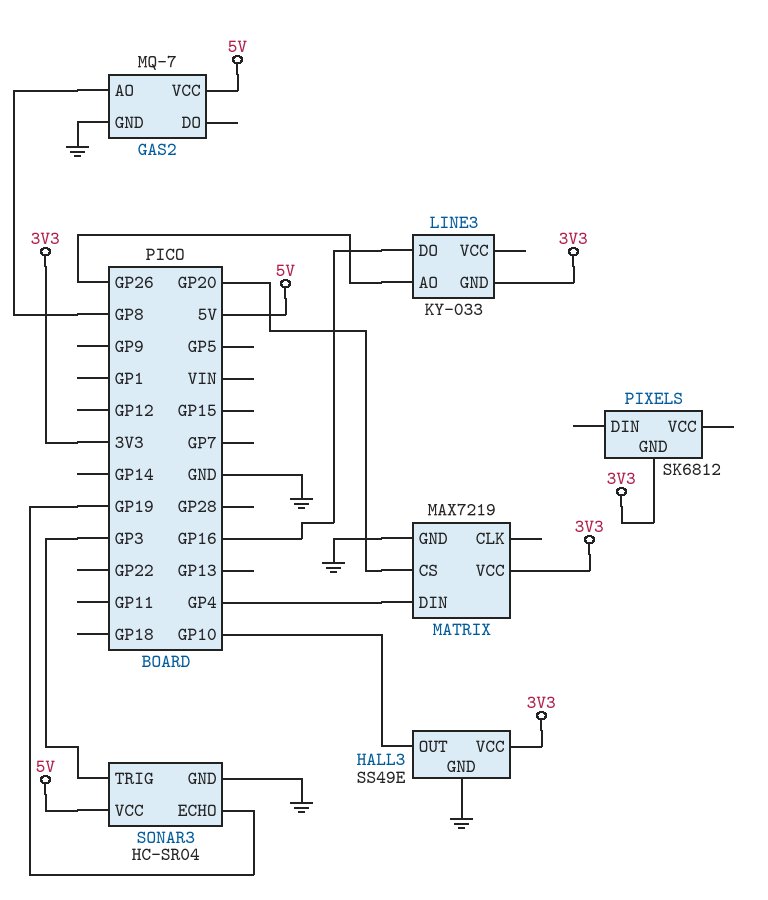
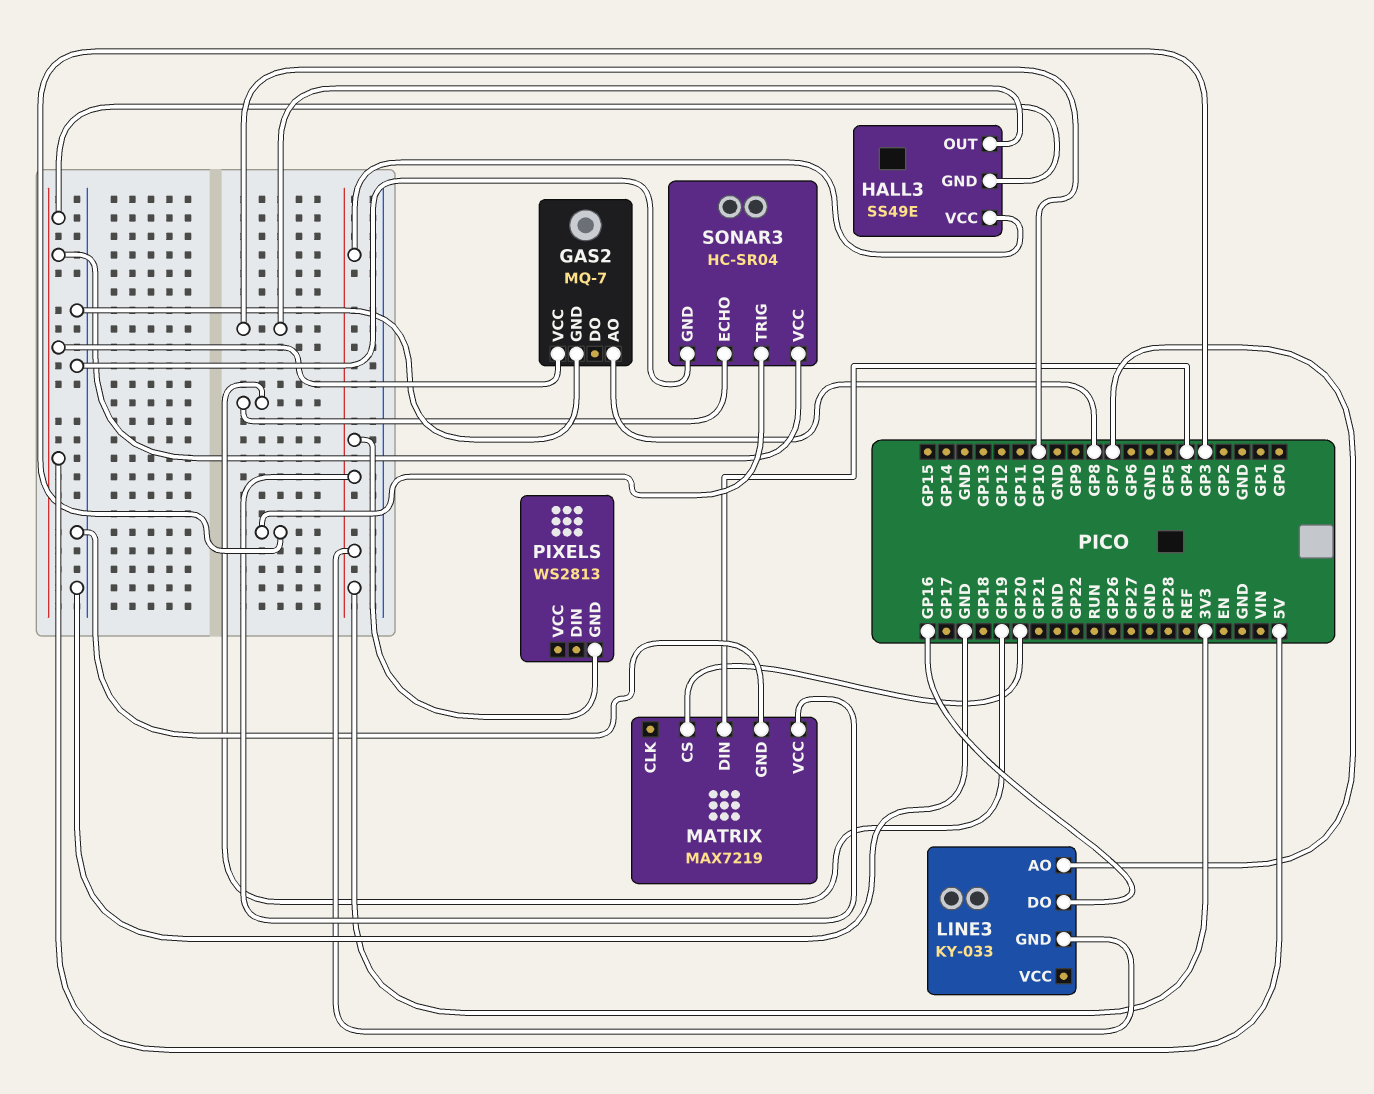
HALL3 pin GND: GND -> 5V
LINE3 pin AO: GP26 -> GP7
PIXELS: SK6812 -> WS2813

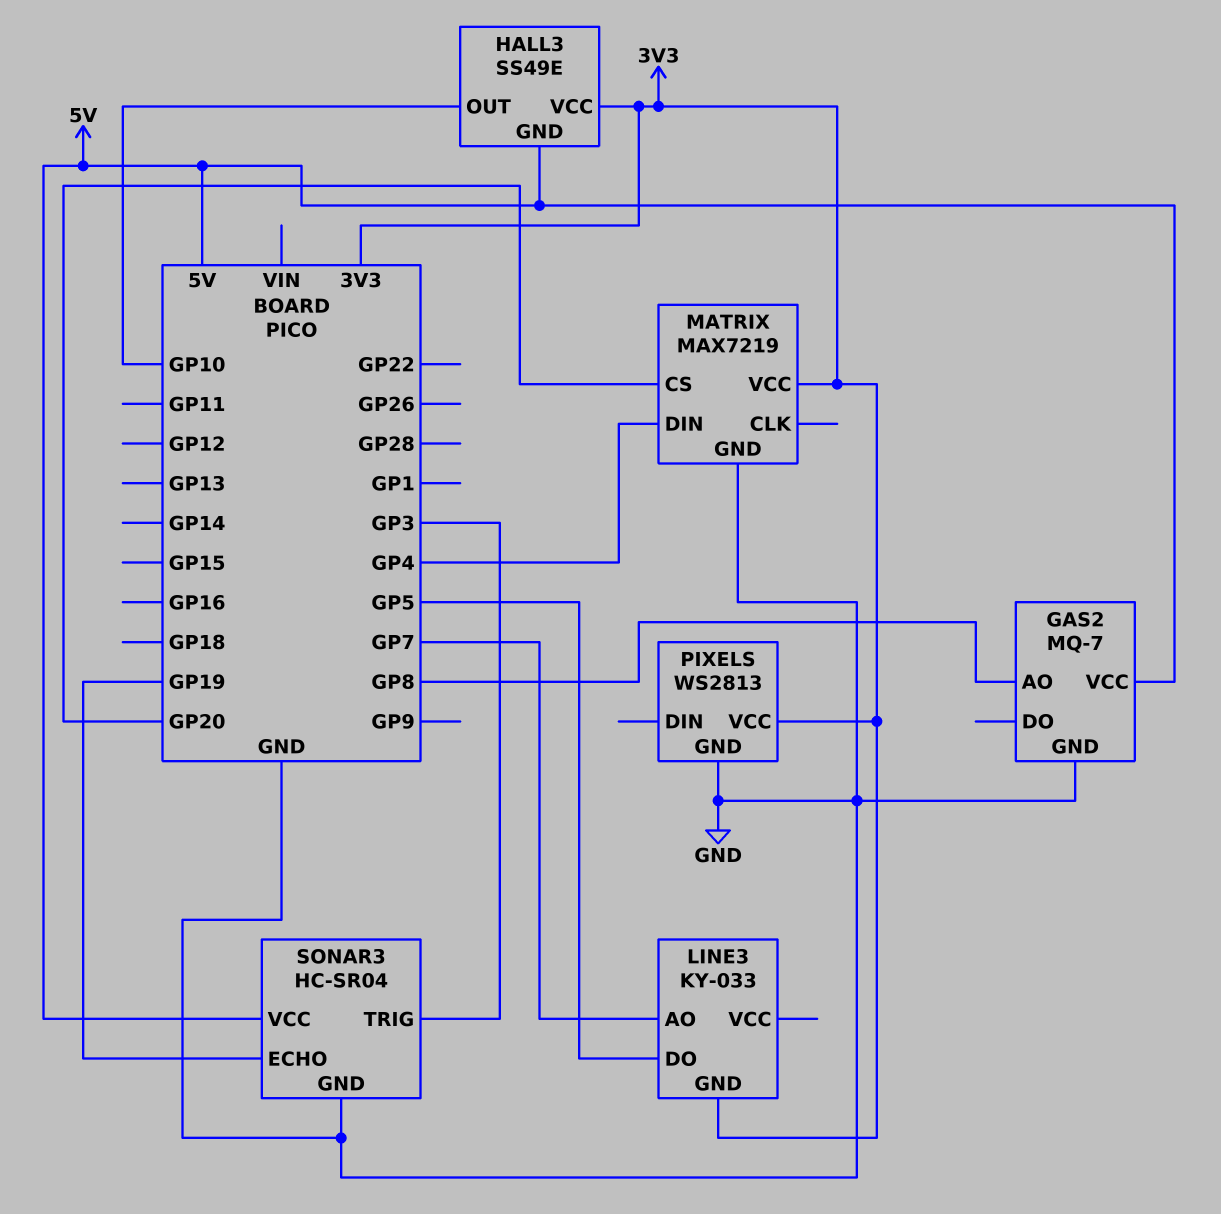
LINE3 pin DO: GP16 -> GP5
PIXELS pin GND: 3V3 -> GND
PIXELS pin VCC: none -> 3V3

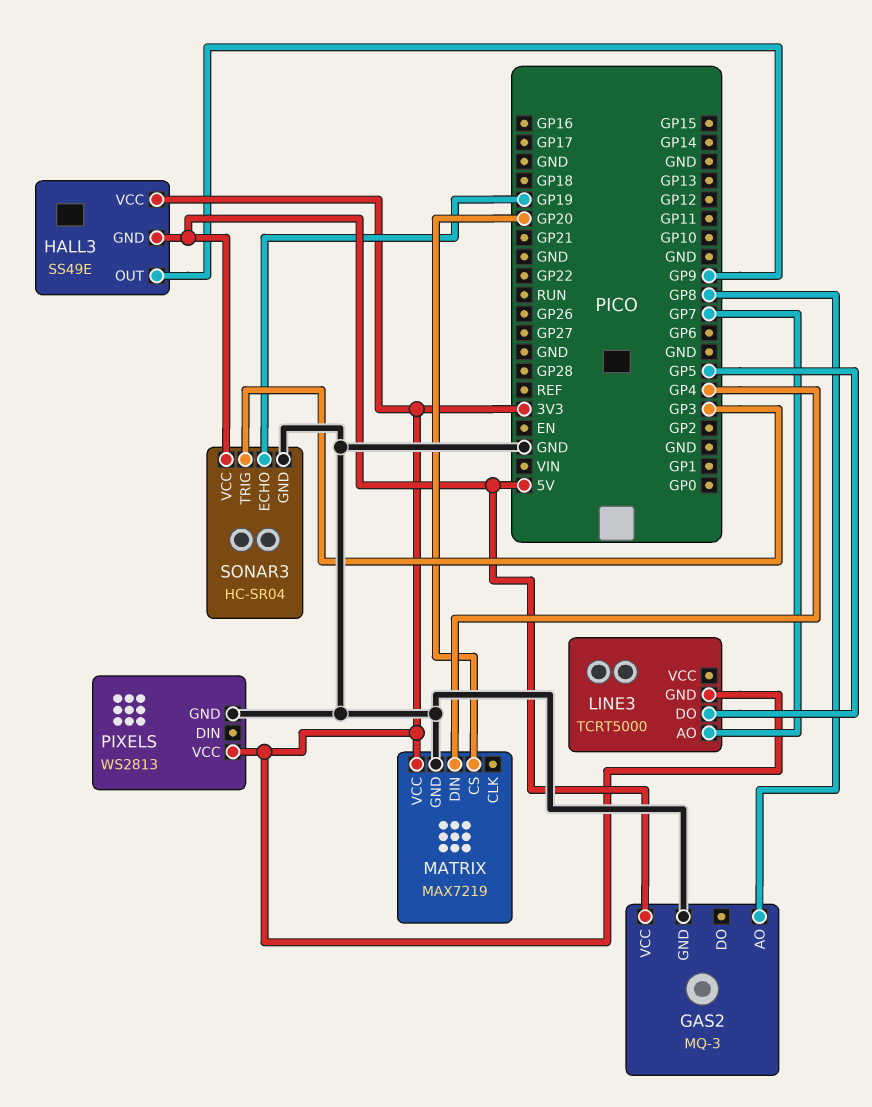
GAS2: MQ-7 -> MQ-3
HALL3 pin OUT: GP10 -> GP9
LINE3: KY-033 -> TCRT5000

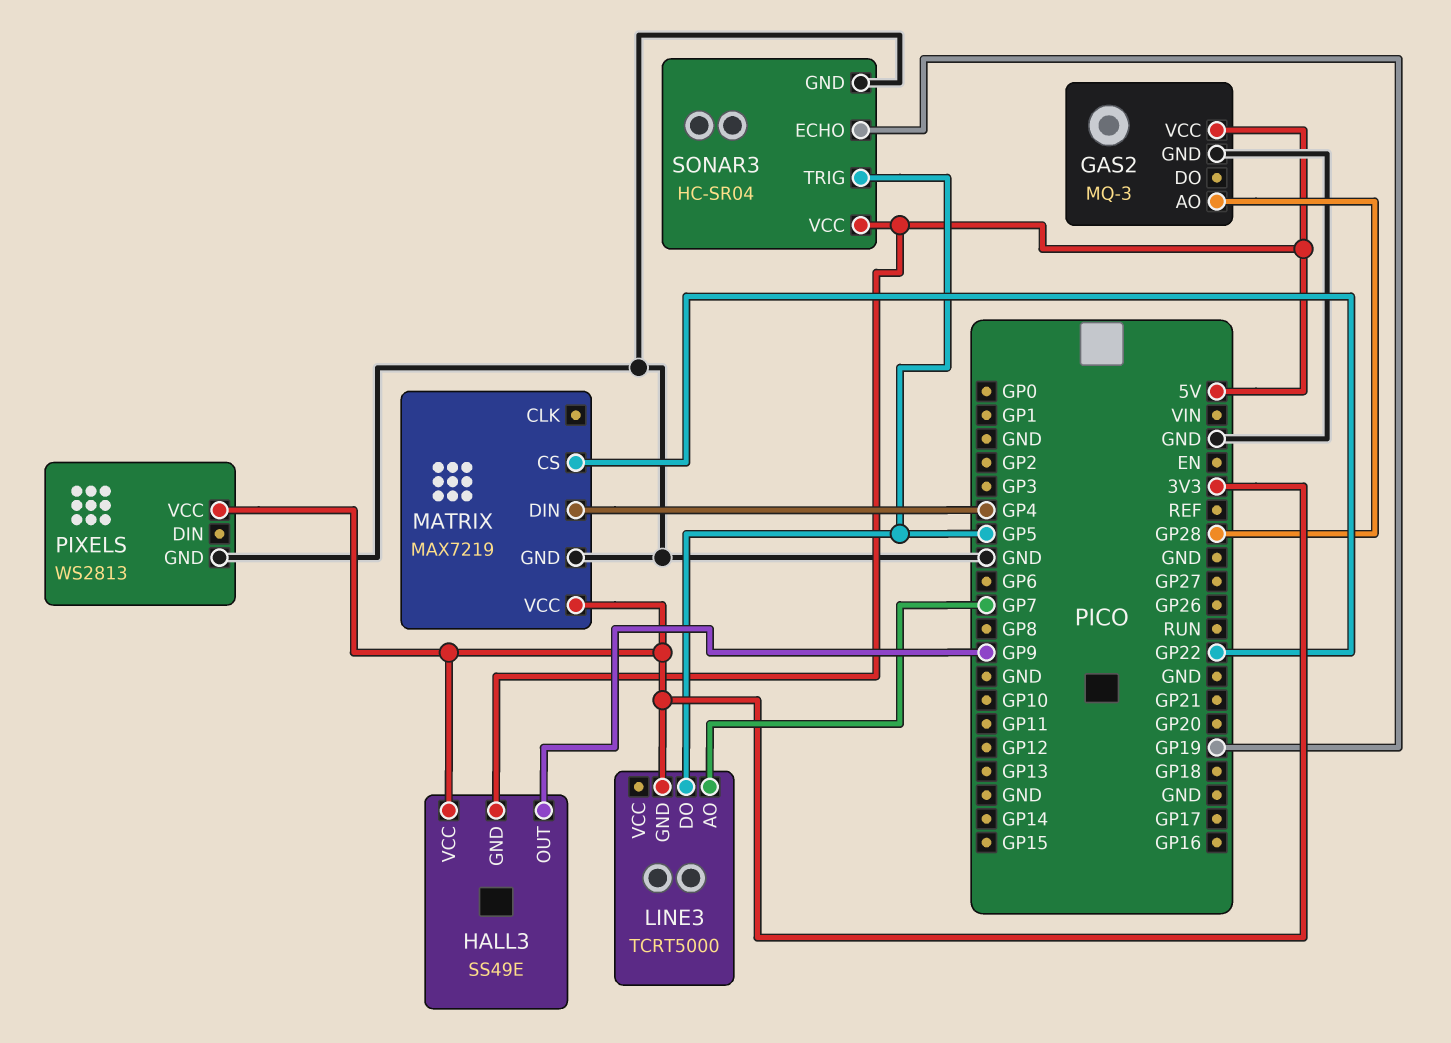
GAS2 pin AO: GP8 -> GP28
MATRIX pin CS: GP20 -> GP22
SONAR3 pin TRIG: GP3 -> GP5

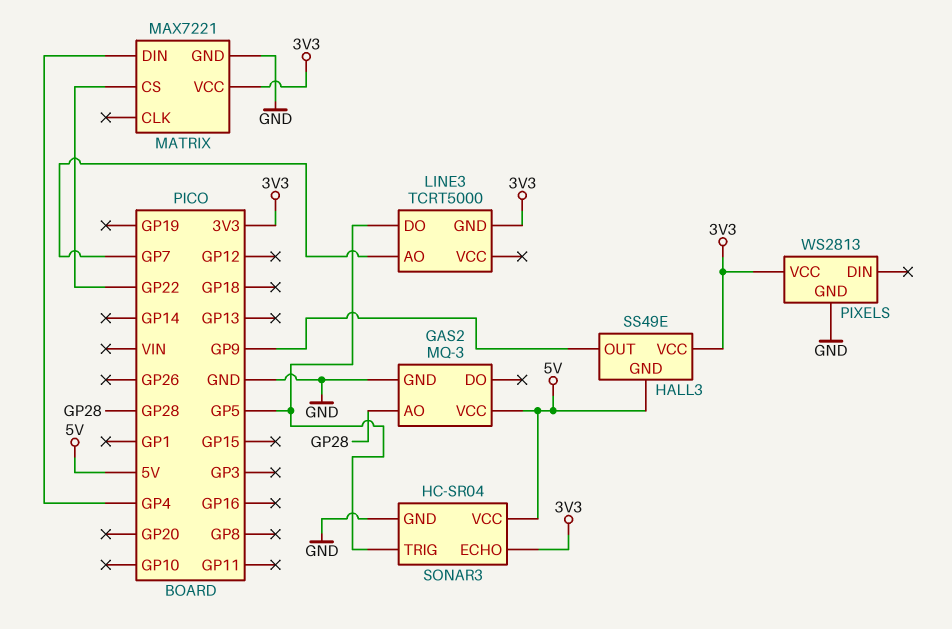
MATRIX: MAX7219 -> MAX7221
SONAR3 pin ECHO: GP19 -> 3V3

